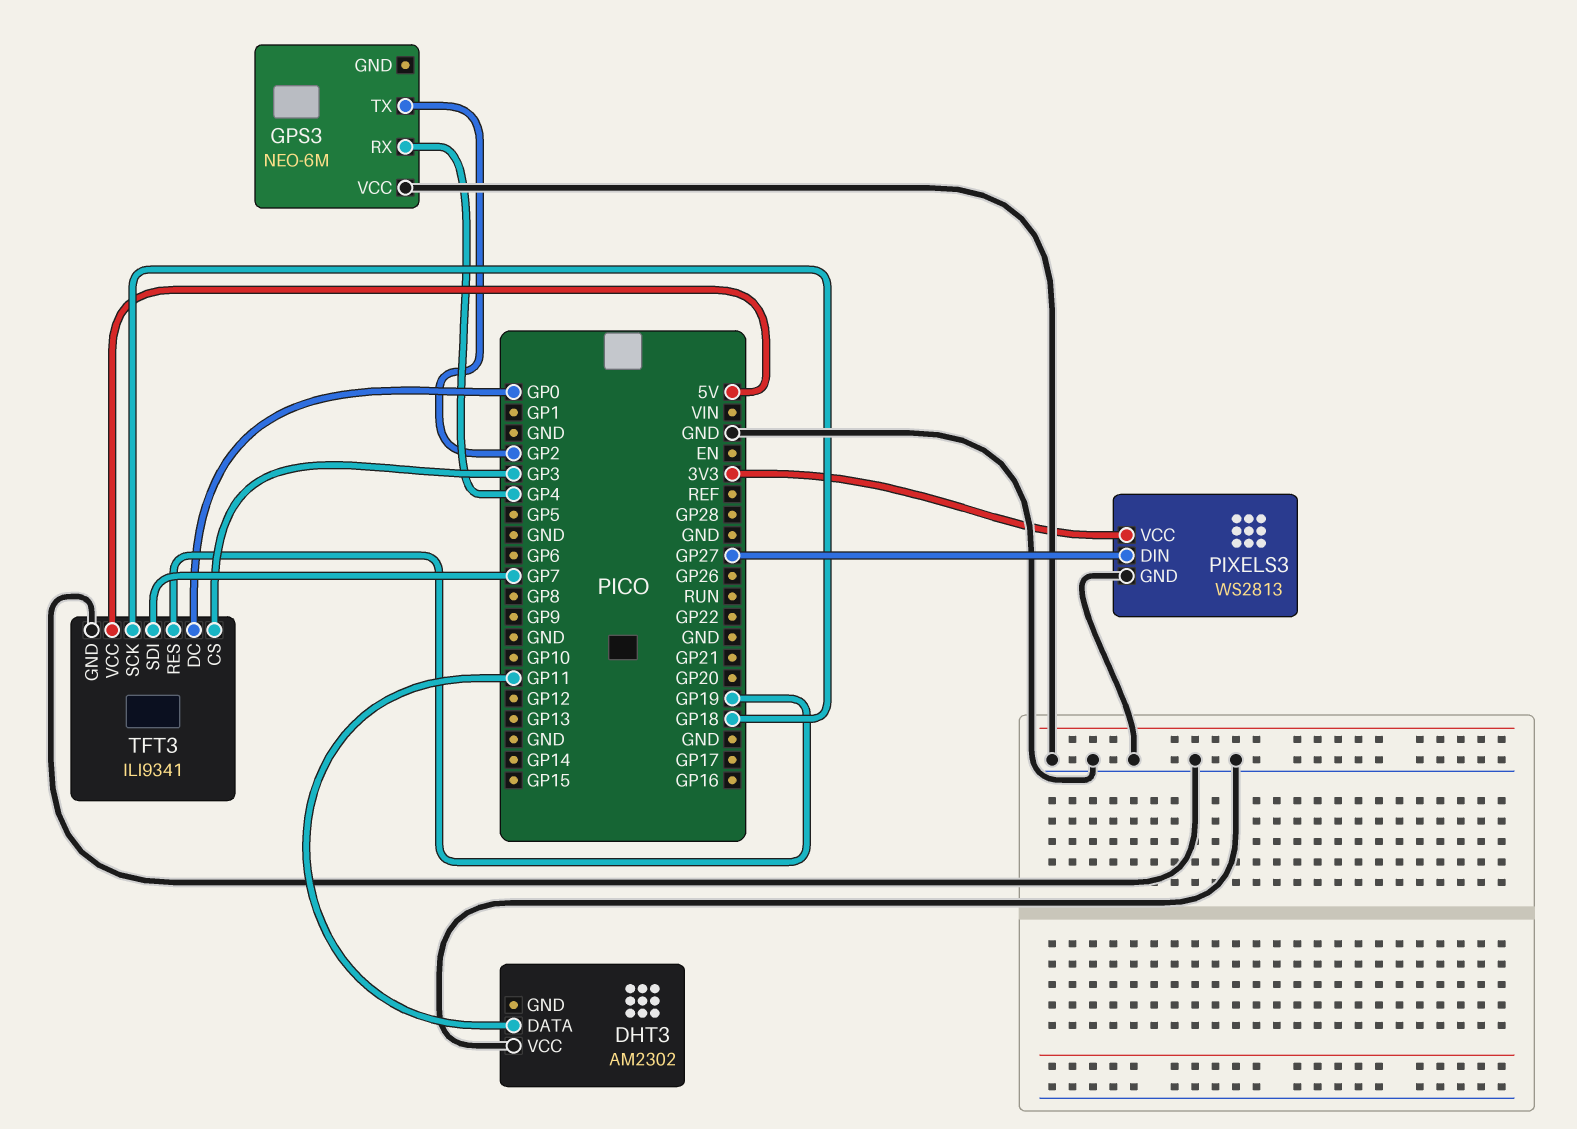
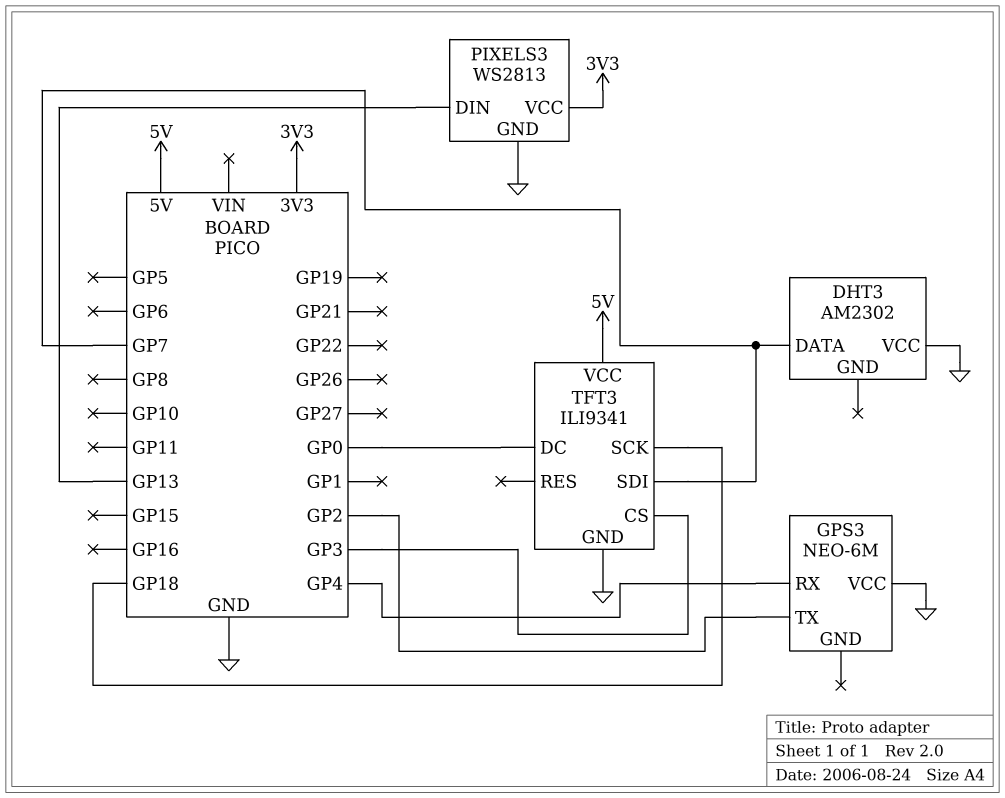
DHT3 pin DATA: GP11 -> GP7
PIXELS3 pin DIN: GP27 -> GP13
TFT3 pin RES: GP19 -> none

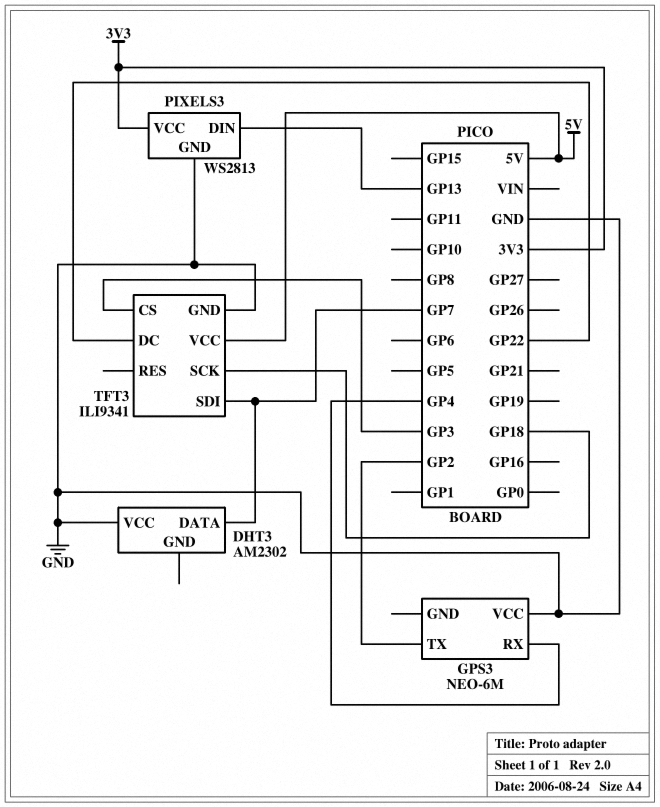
TFT3 pin DC: GP0 -> GP22

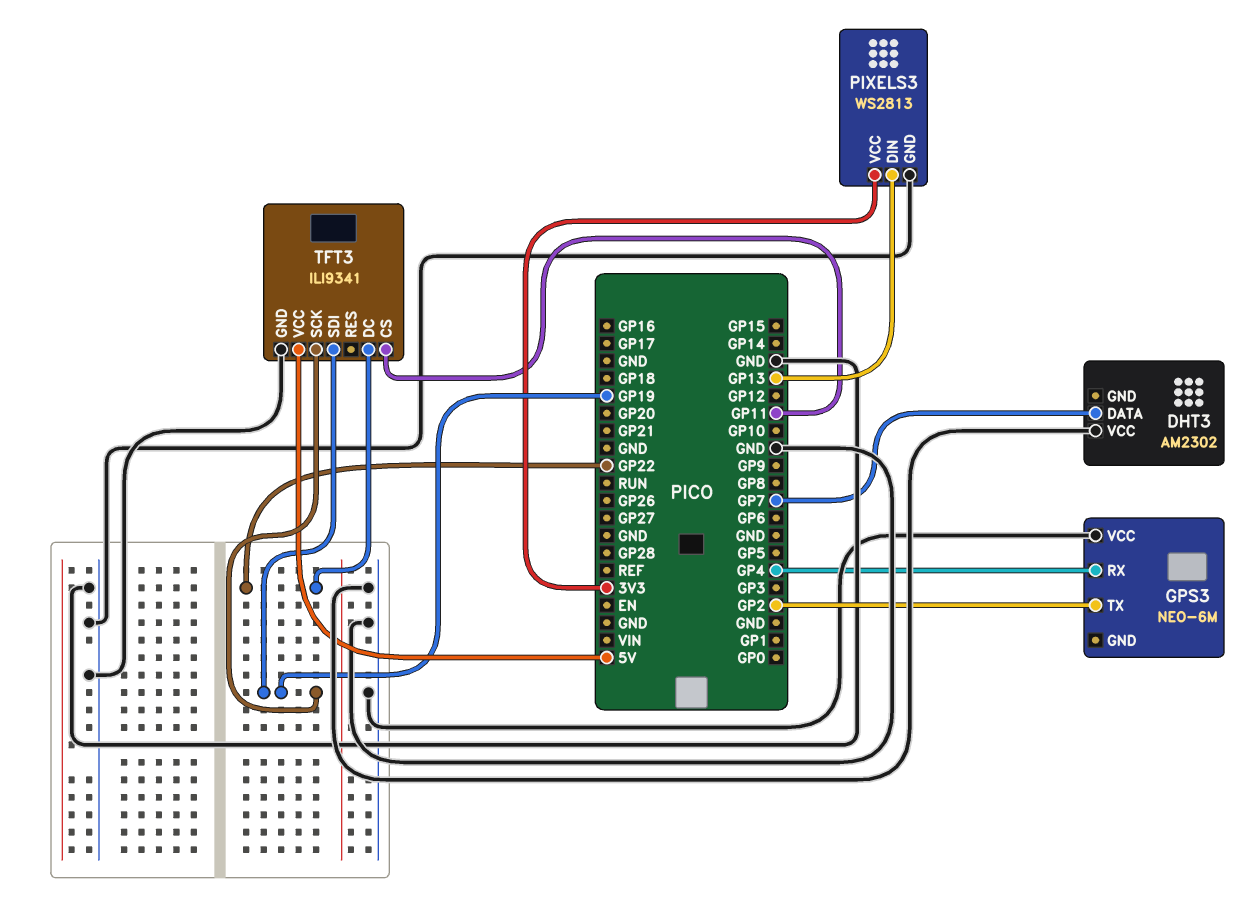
TFT3 pin CS: GP3 -> GP11
TFT3 pin SCK: GP18 -> GP19
TFT3 pin SDI: GP7 -> GP19

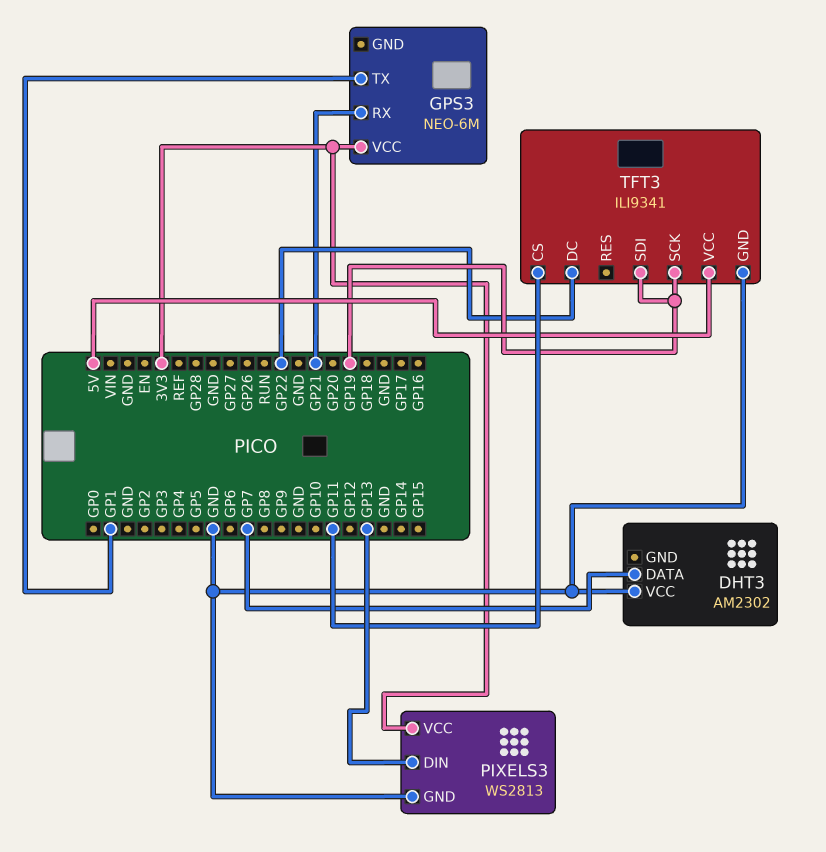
GPS3 pin RX: GP4 -> GP21
GPS3 pin TX: GP2 -> GP1
GPS3 pin VCC: GND -> 3V3

